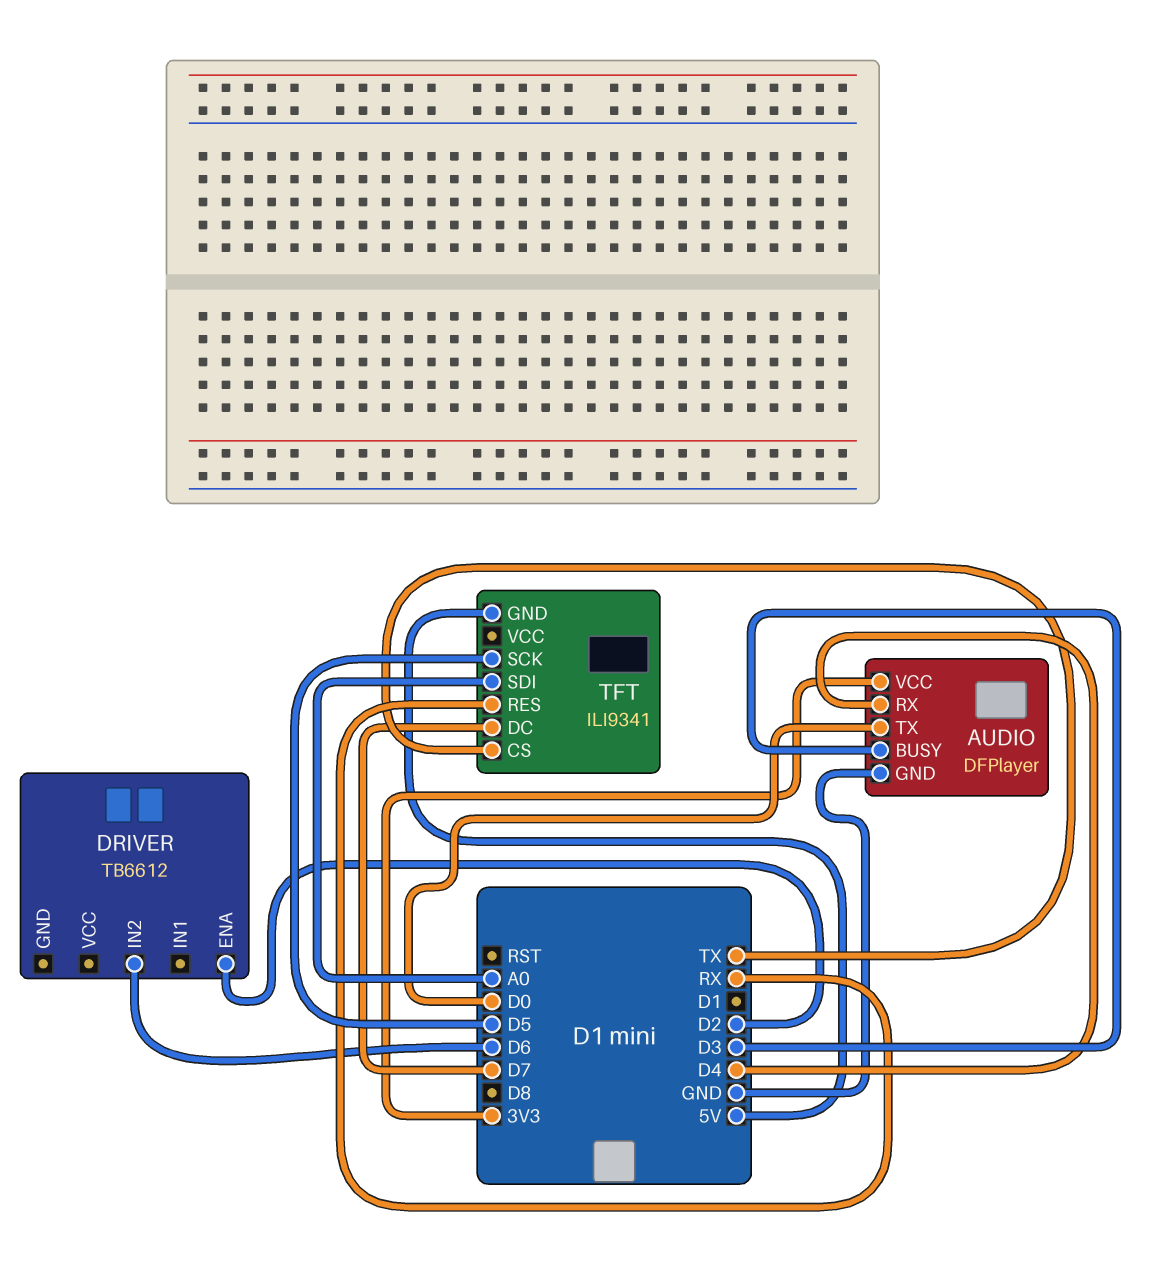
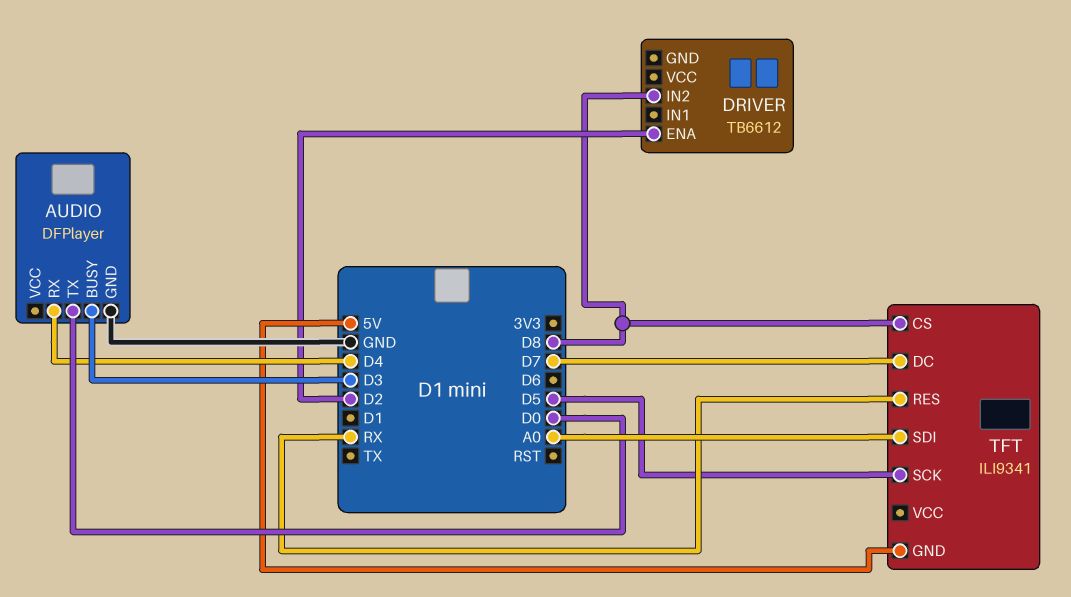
AUDIO pin VCC: 3V3 -> none
DRIVER pin IN2: D6 -> D8
TFT pin CS: TX -> D8

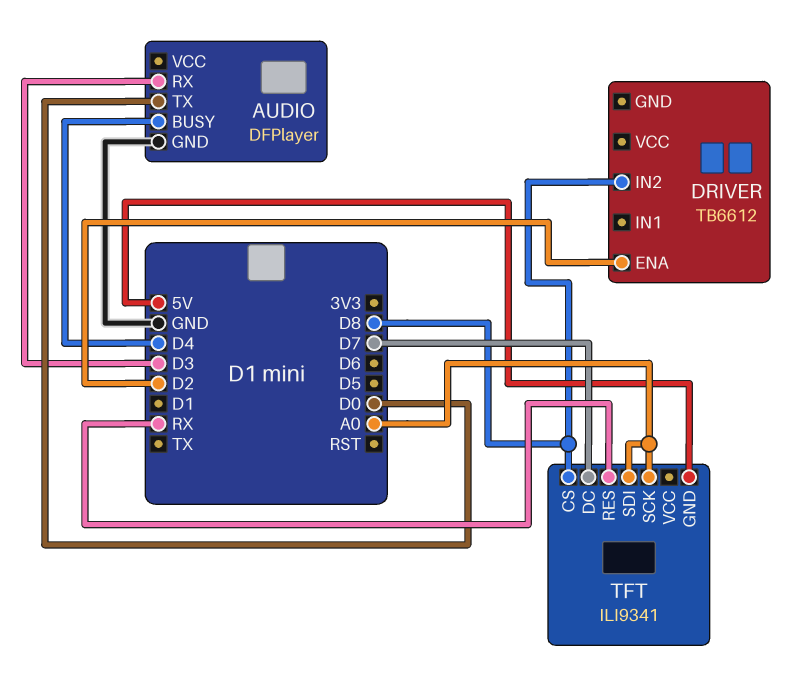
AUDIO pin BUSY: D3 -> D4
AUDIO pin RX: D4 -> D3
TFT pin SCK: D5 -> A0

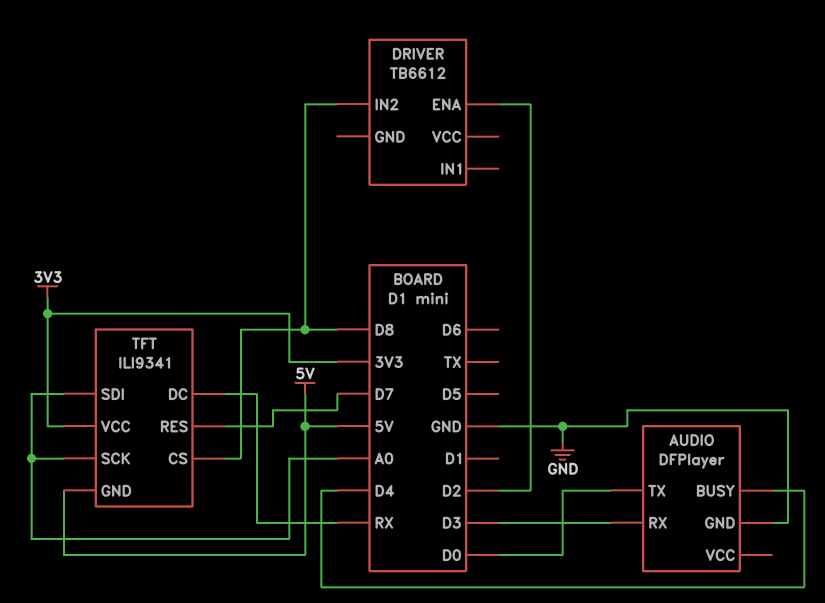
TFT pin DC: D7 -> RX
TFT pin RES: RX -> D7
TFT pin VCC: none -> 3V3

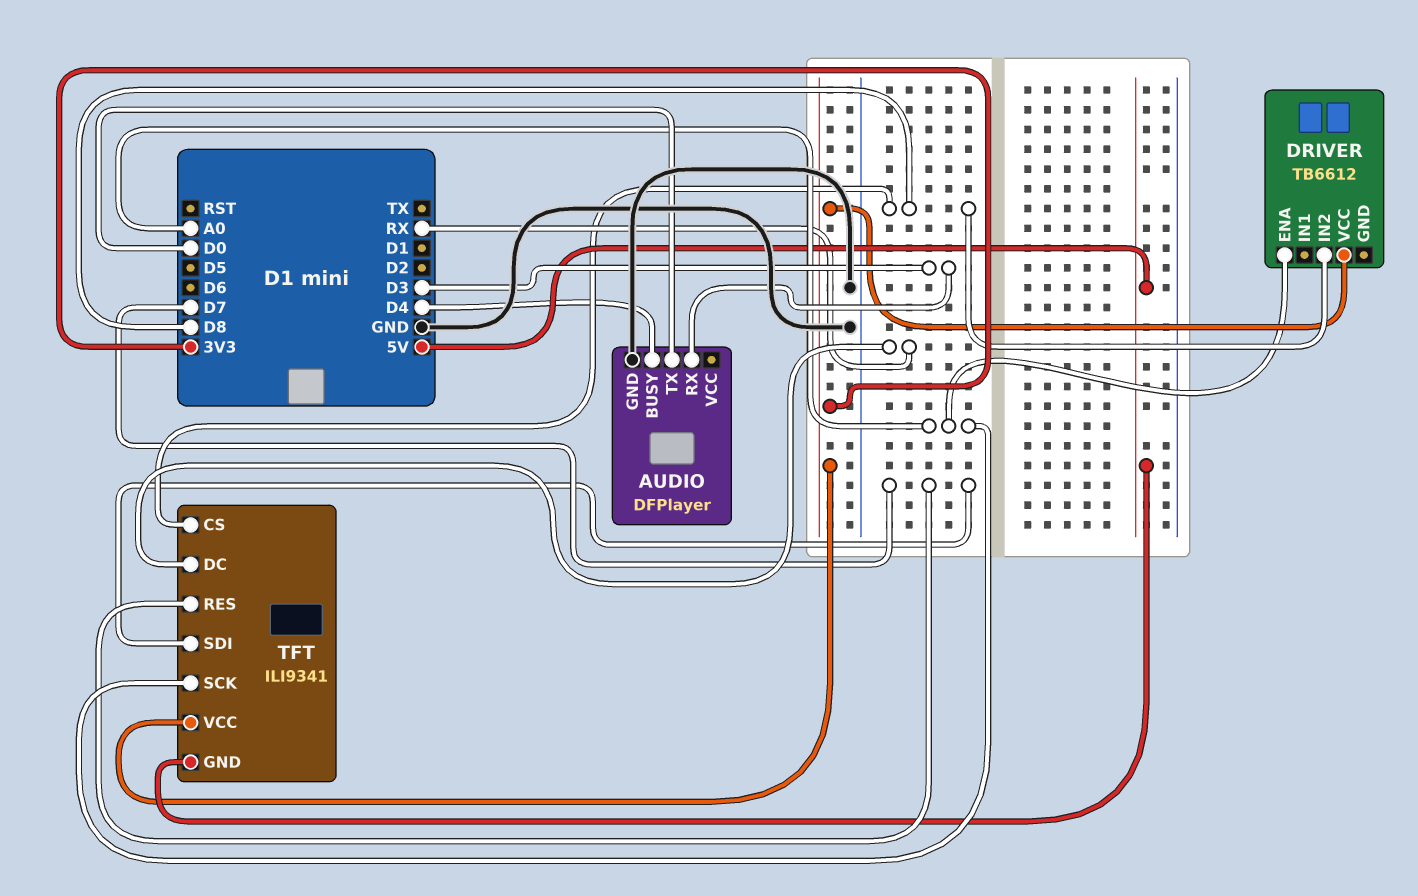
DRIVER pin ENA: D2 -> A0
DRIVER pin VCC: none -> 3V3
TFT pin SDI: A0 -> D7

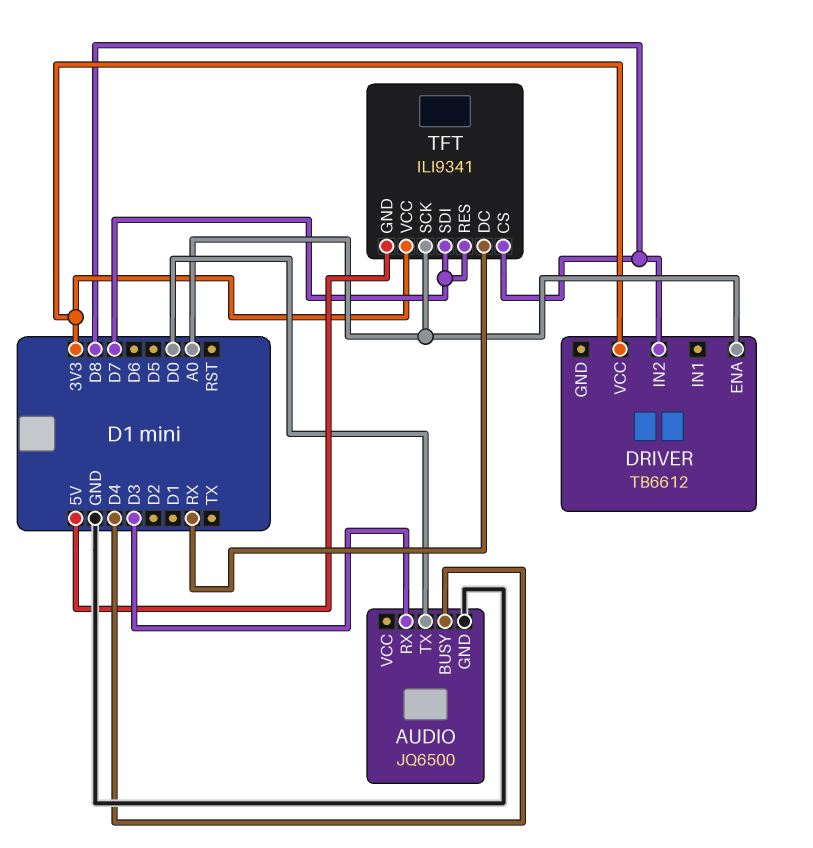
AUDIO: DFPlayer -> JQ6500

